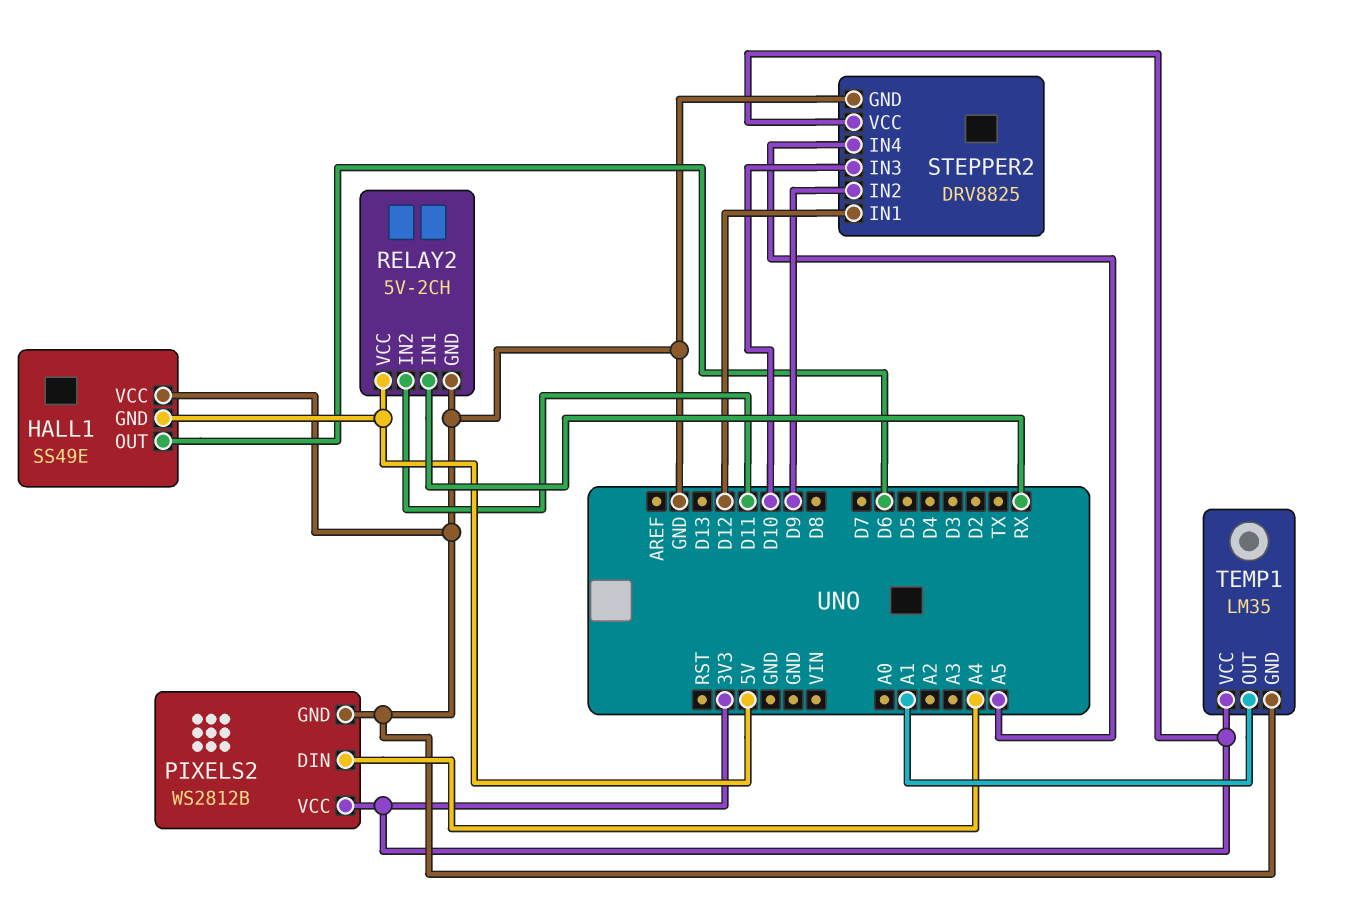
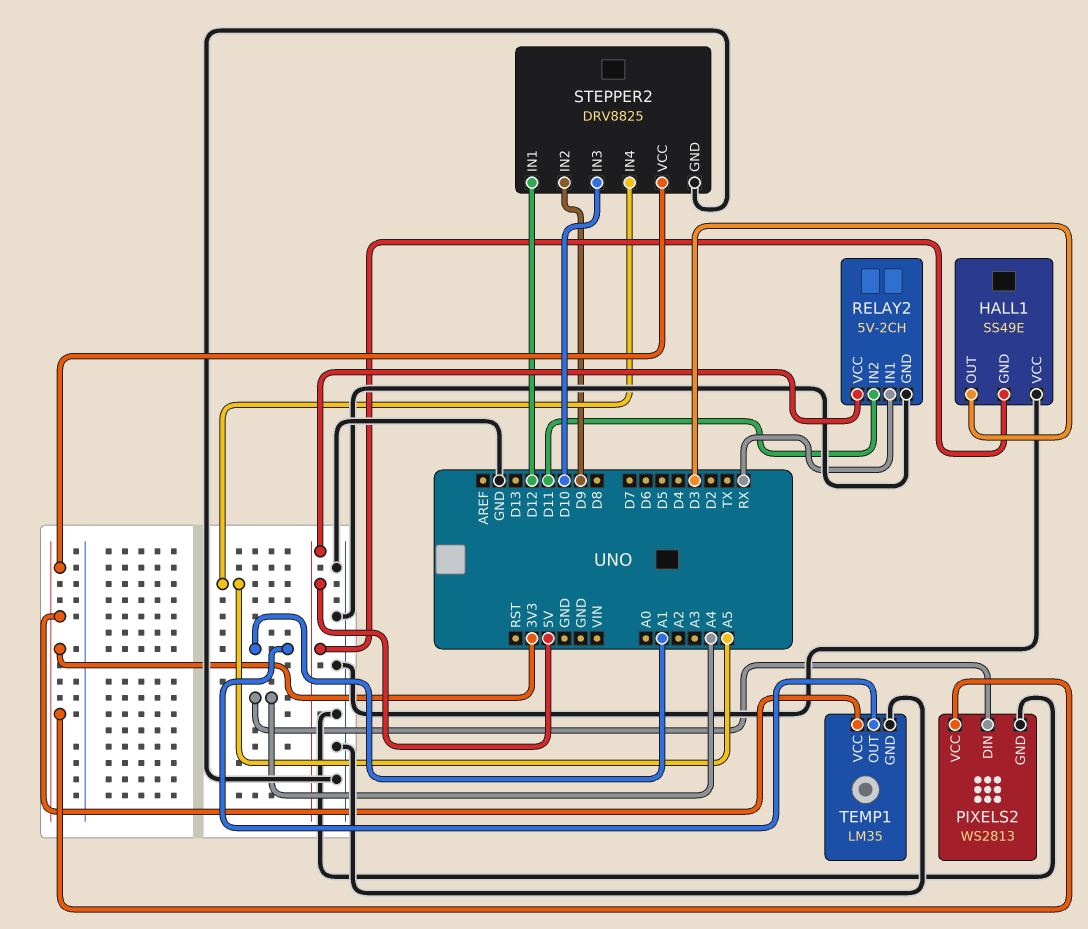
HALL1 pin OUT: D6 -> D3
PIXELS2: WS2812B -> WS2813

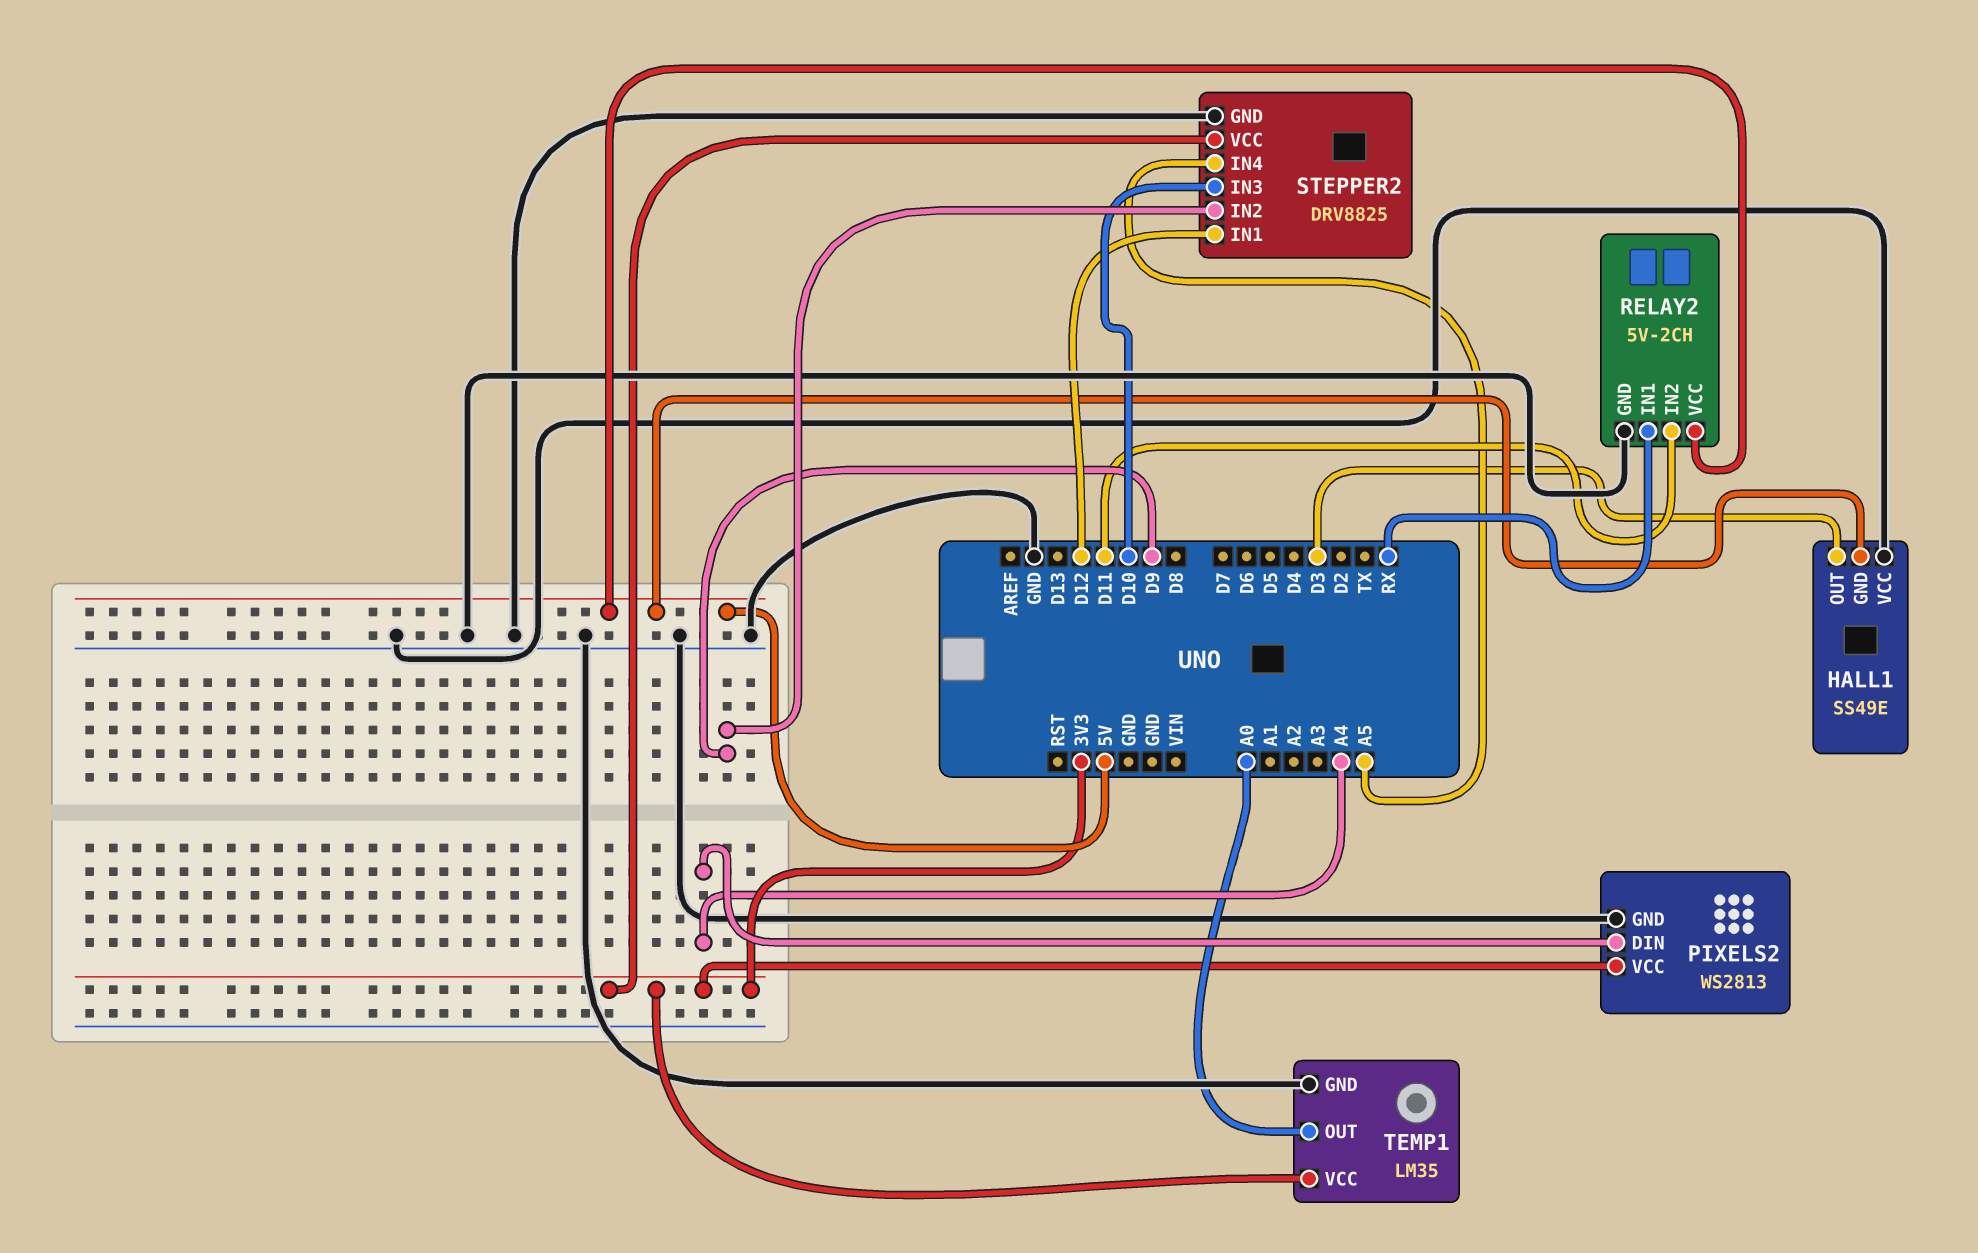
TEMP1 pin OUT: A1 -> A0

